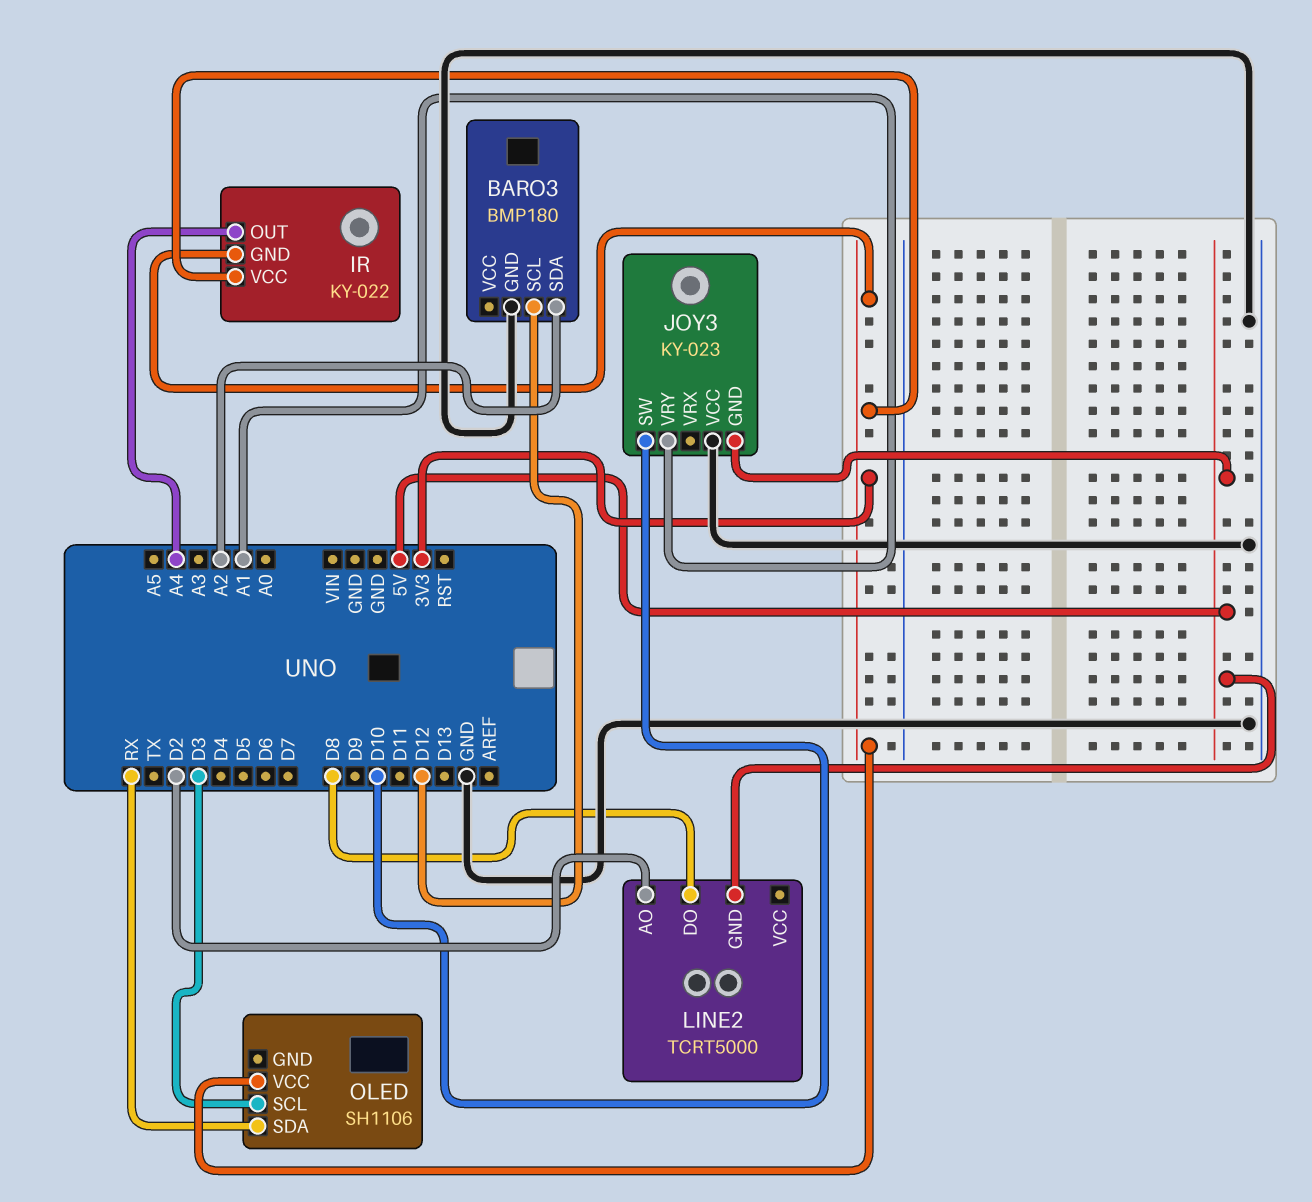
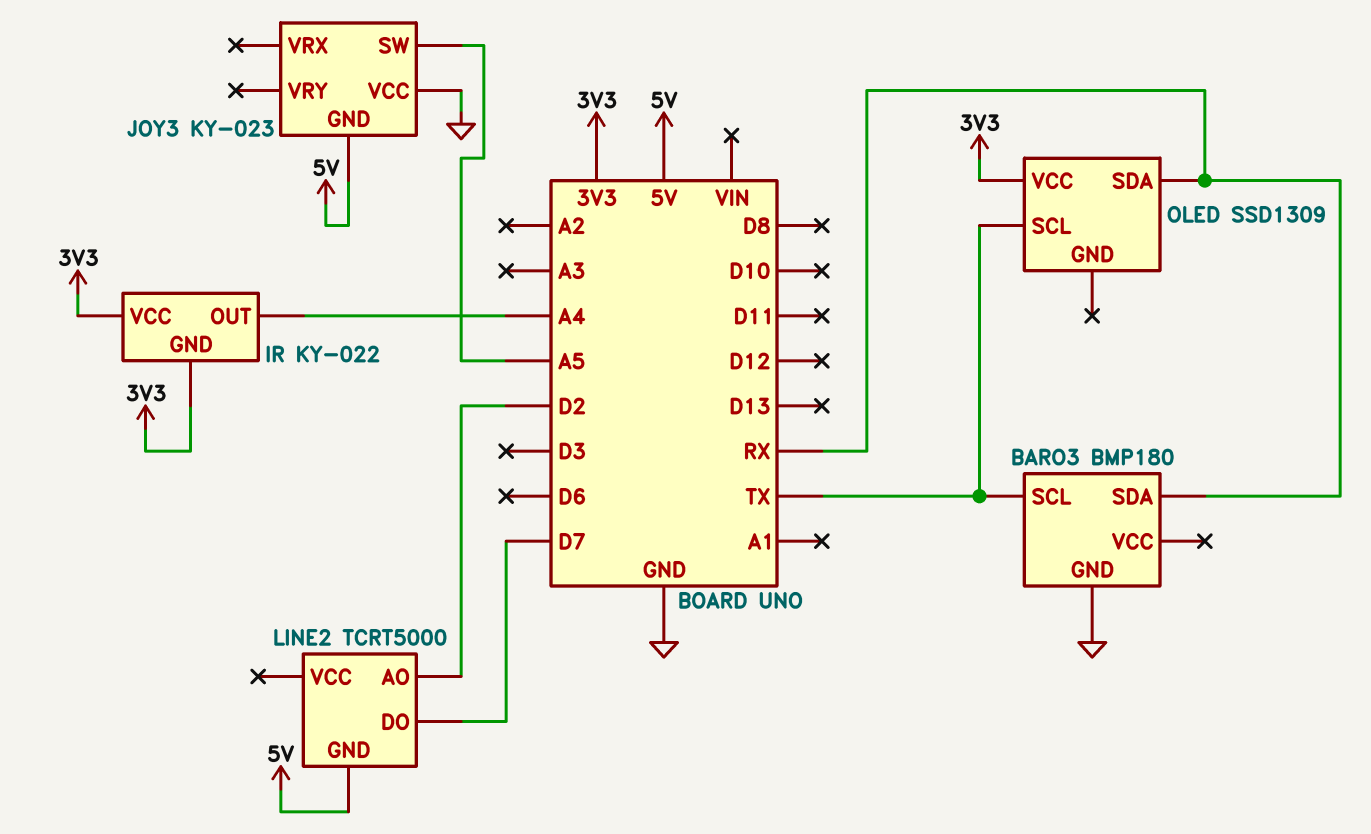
BARO3 pin SCL: D12 -> TX
BARO3 pin SDA: A2 -> RX
JOY3 pin SW: D10 -> A5
JOY3 pin VRY: A1 -> none
LINE2 pin DO: D8 -> D7
OLED: SH1106 -> SSD1309
OLED pin SCL: D3 -> TX

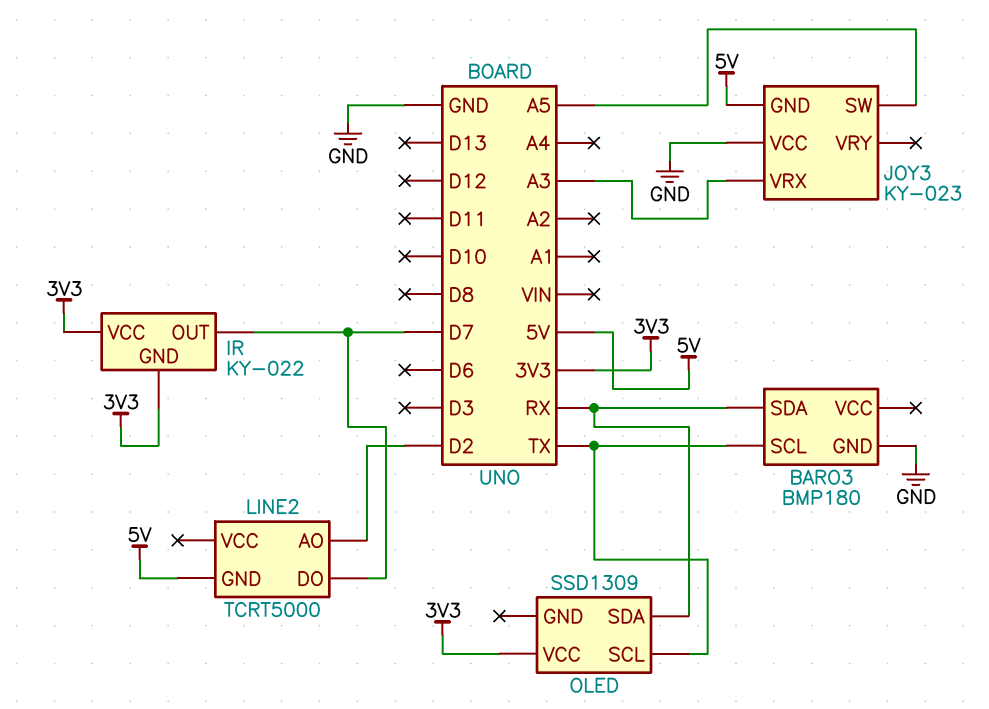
IR pin OUT: A4 -> D7
JOY3 pin VRX: none -> A3

